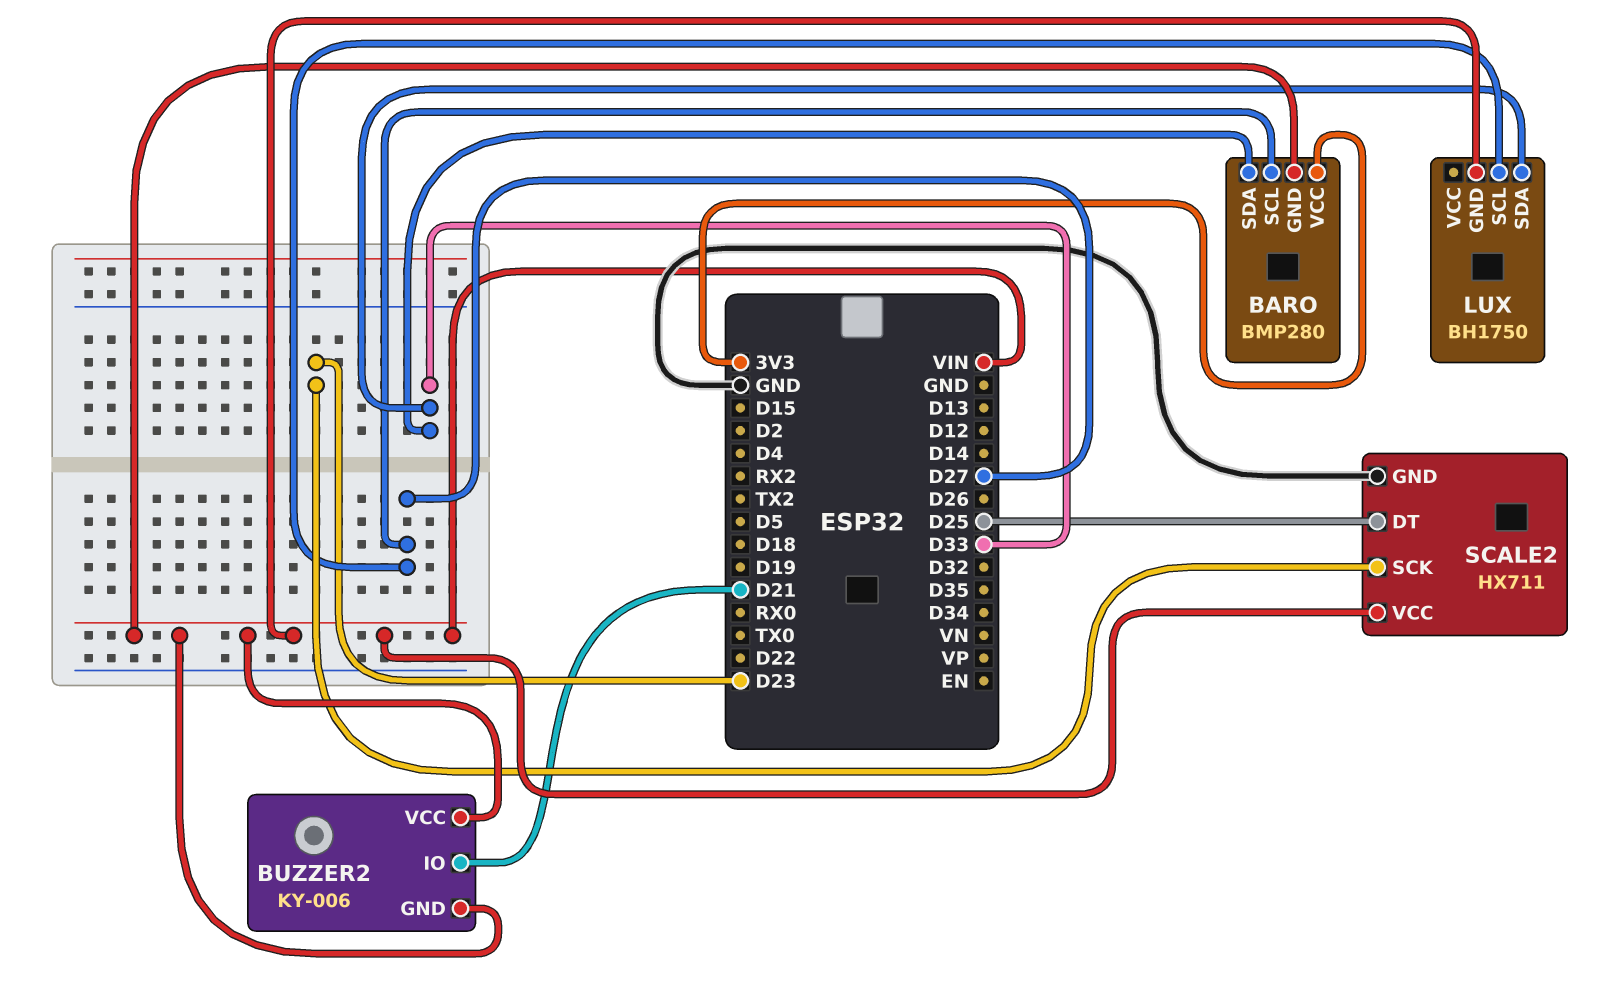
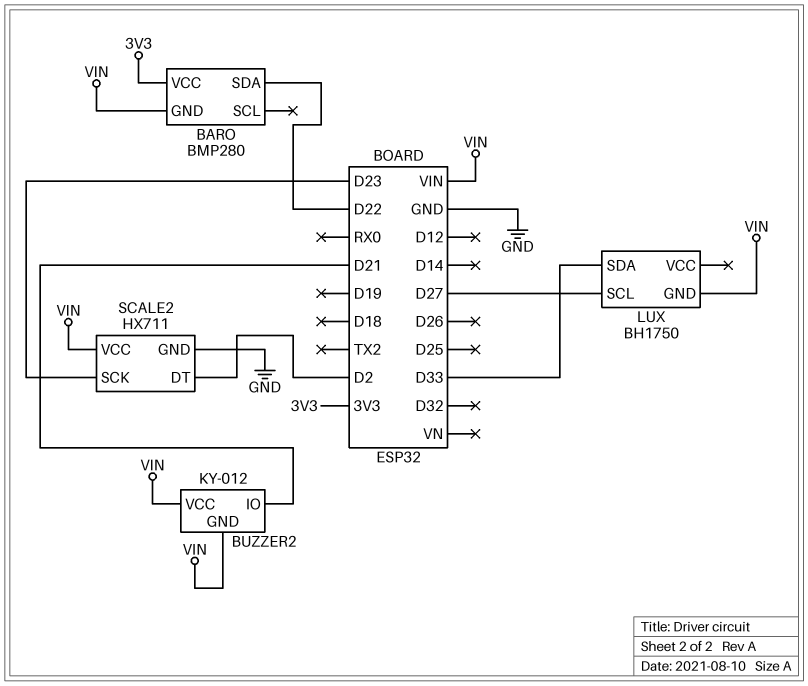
BARO pin SCL: D27 -> none
BARO pin SDA: D33 -> D22
BUZZER2: KY-006 -> KY-012
SCALE2 pin DT: D25 -> D2

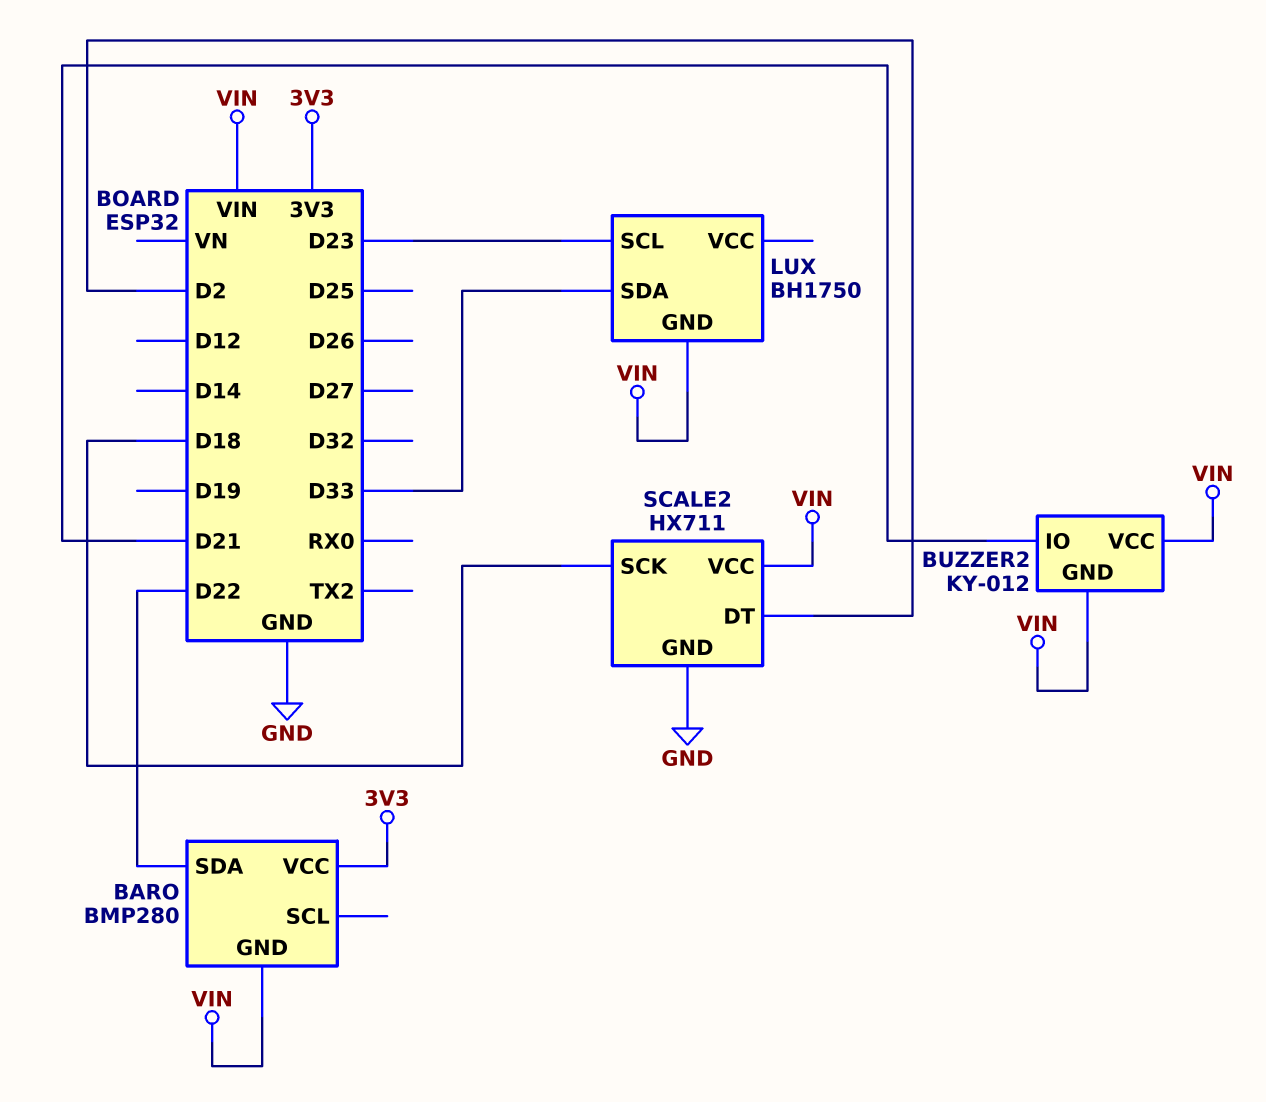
LUX pin SCL: D27 -> D23
SCALE2 pin SCK: D23 -> D18

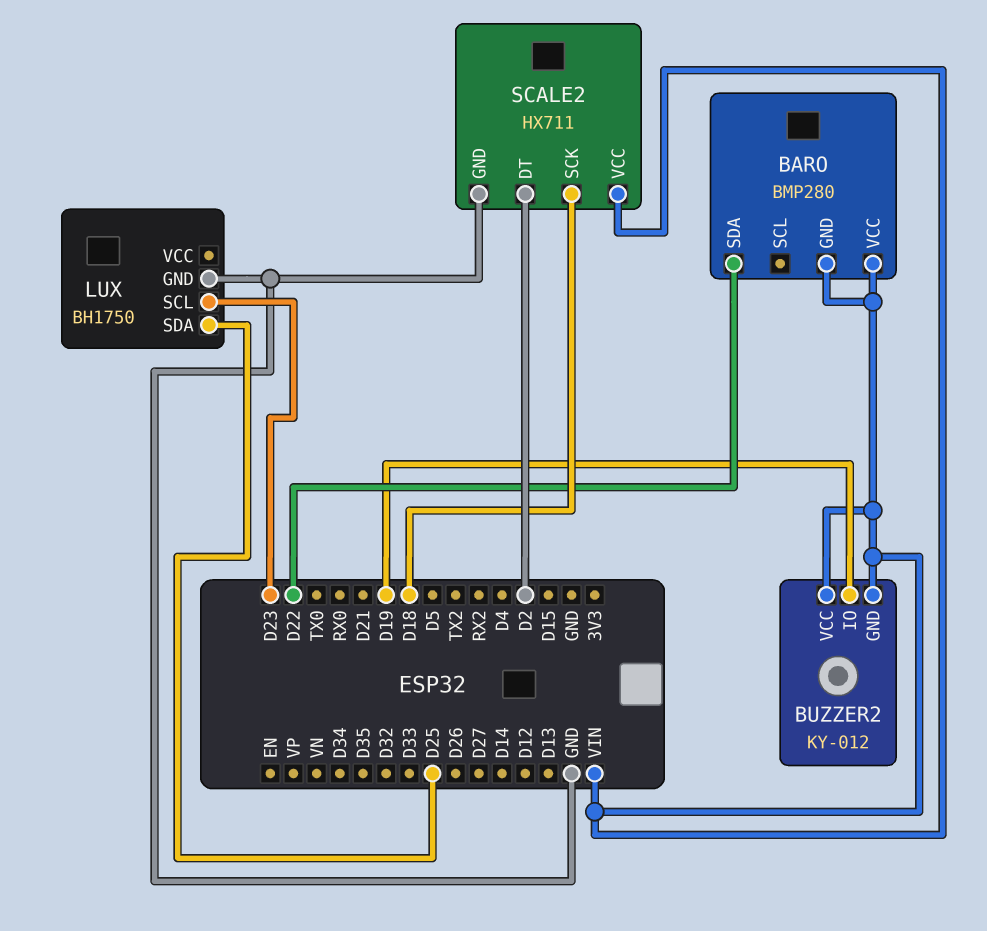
BARO pin VCC: 3V3 -> VIN
BUZZER2 pin IO: D21 -> D19
LUX pin GND: VIN -> GND
LUX pin SDA: D33 -> D25

